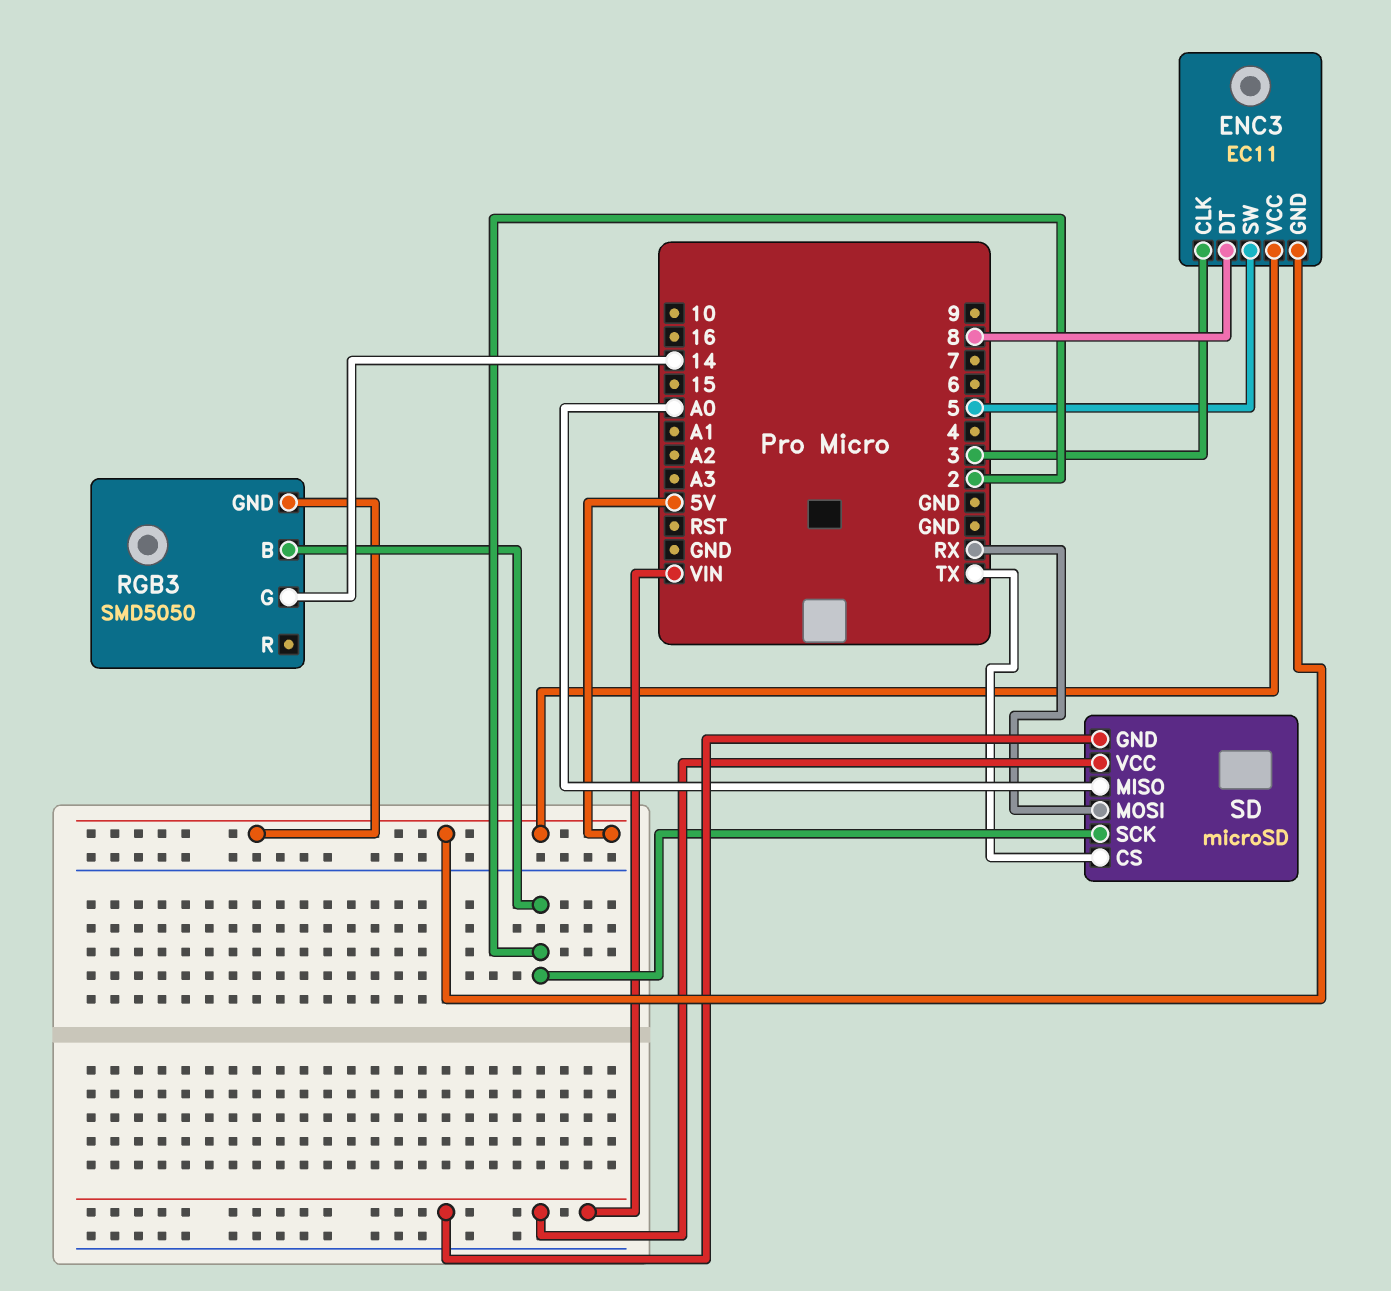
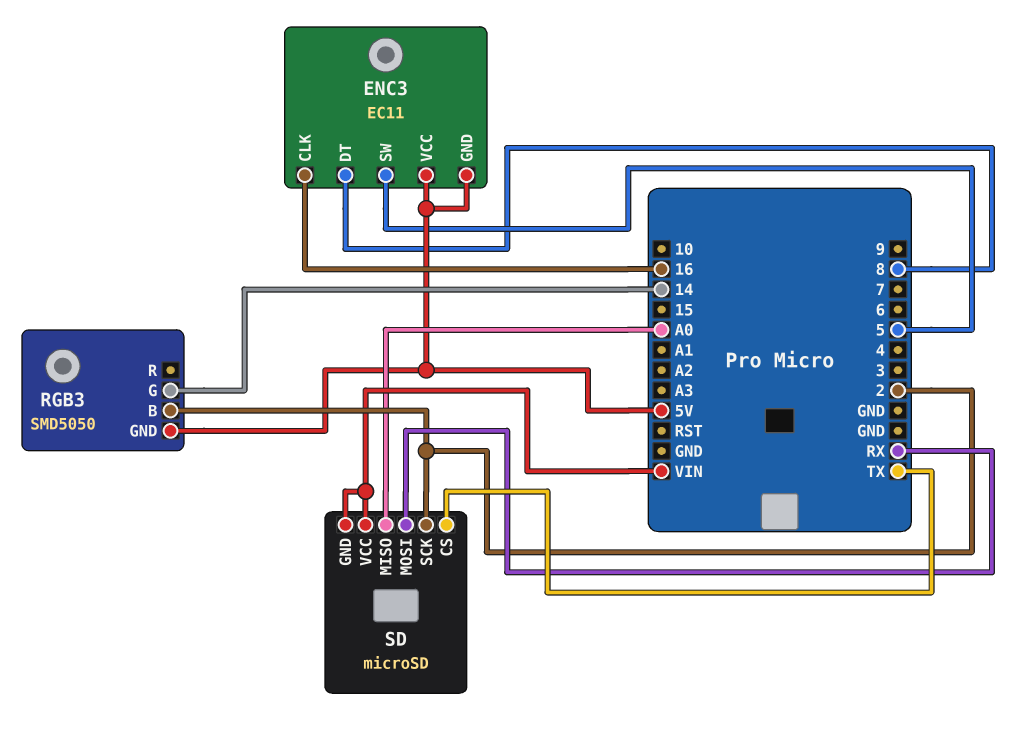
ENC3 pin CLK: 3 -> 16

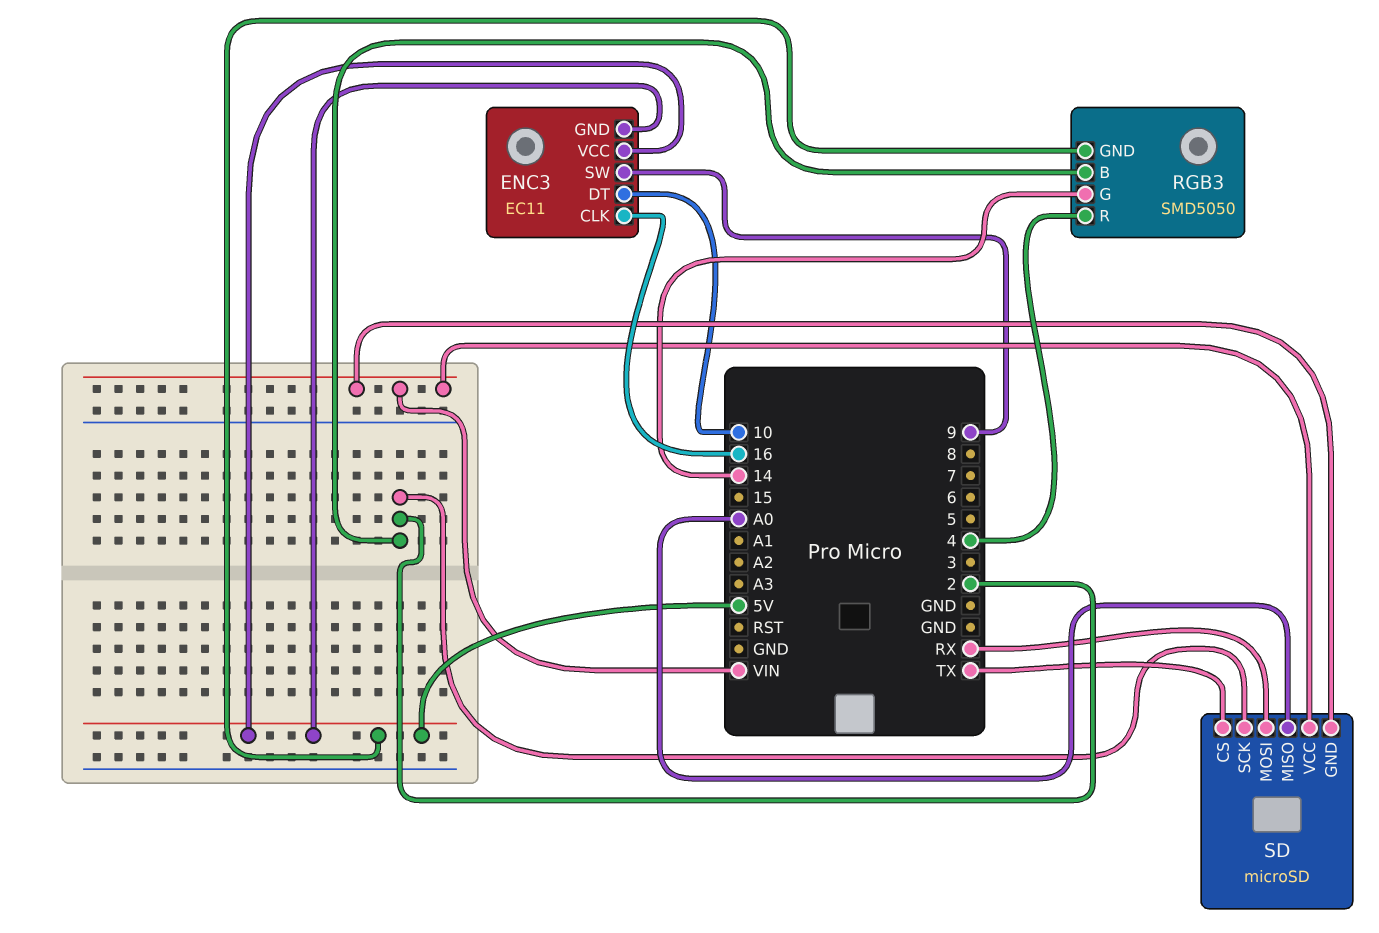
ENC3 pin DT: 8 -> 10
ENC3 pin SW: 5 -> 9
RGB3 pin R: none -> 4

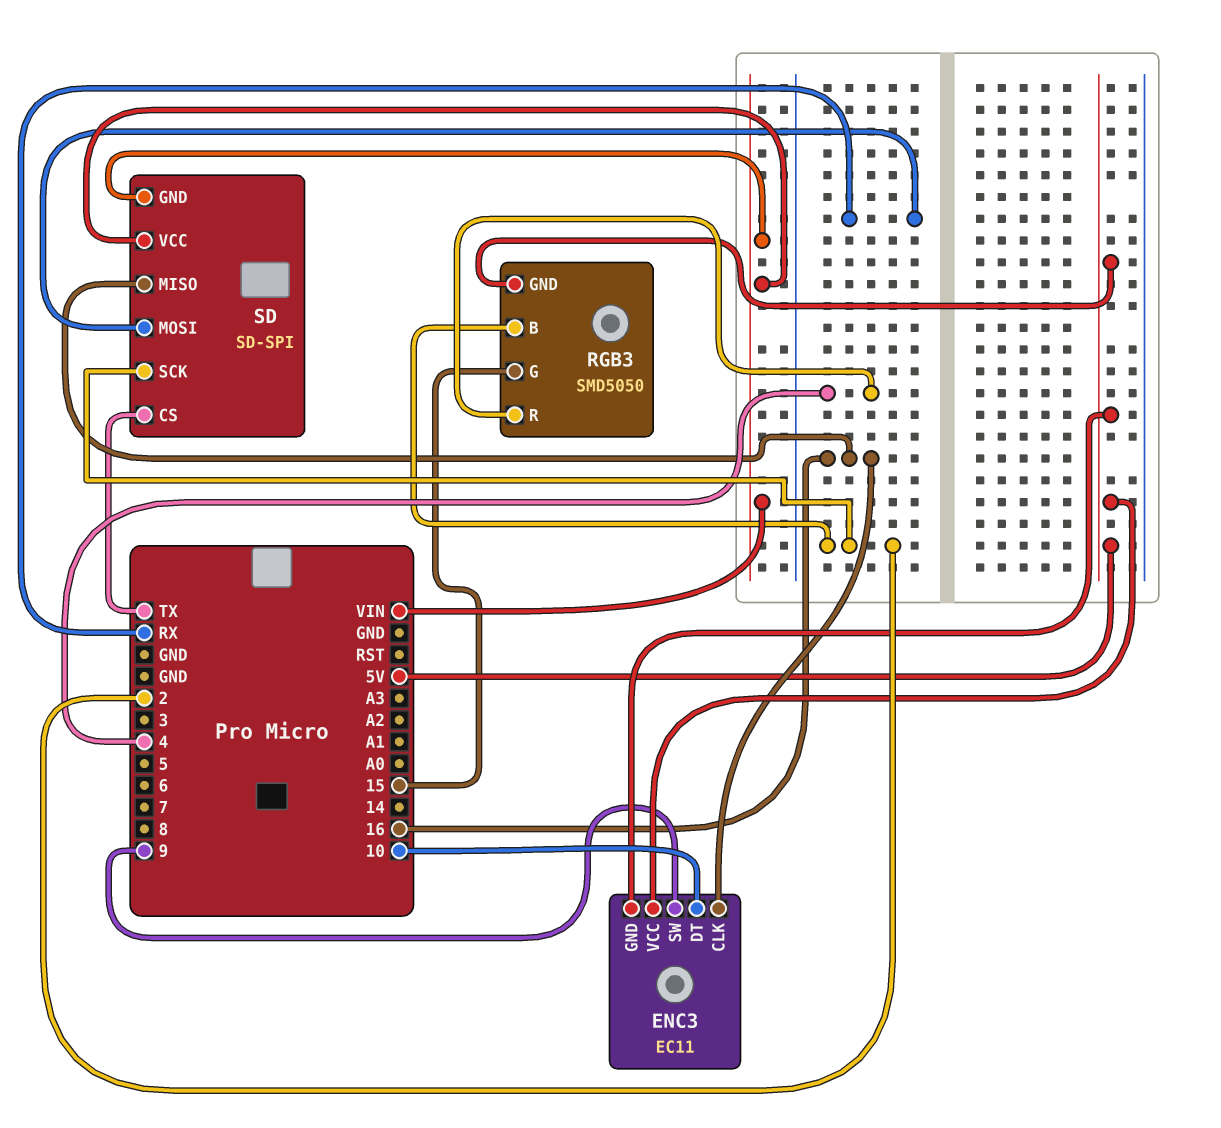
RGB3 pin G: 14 -> 15
SD: microSD -> SD-SPI
SD pin MISO: A0 -> 16

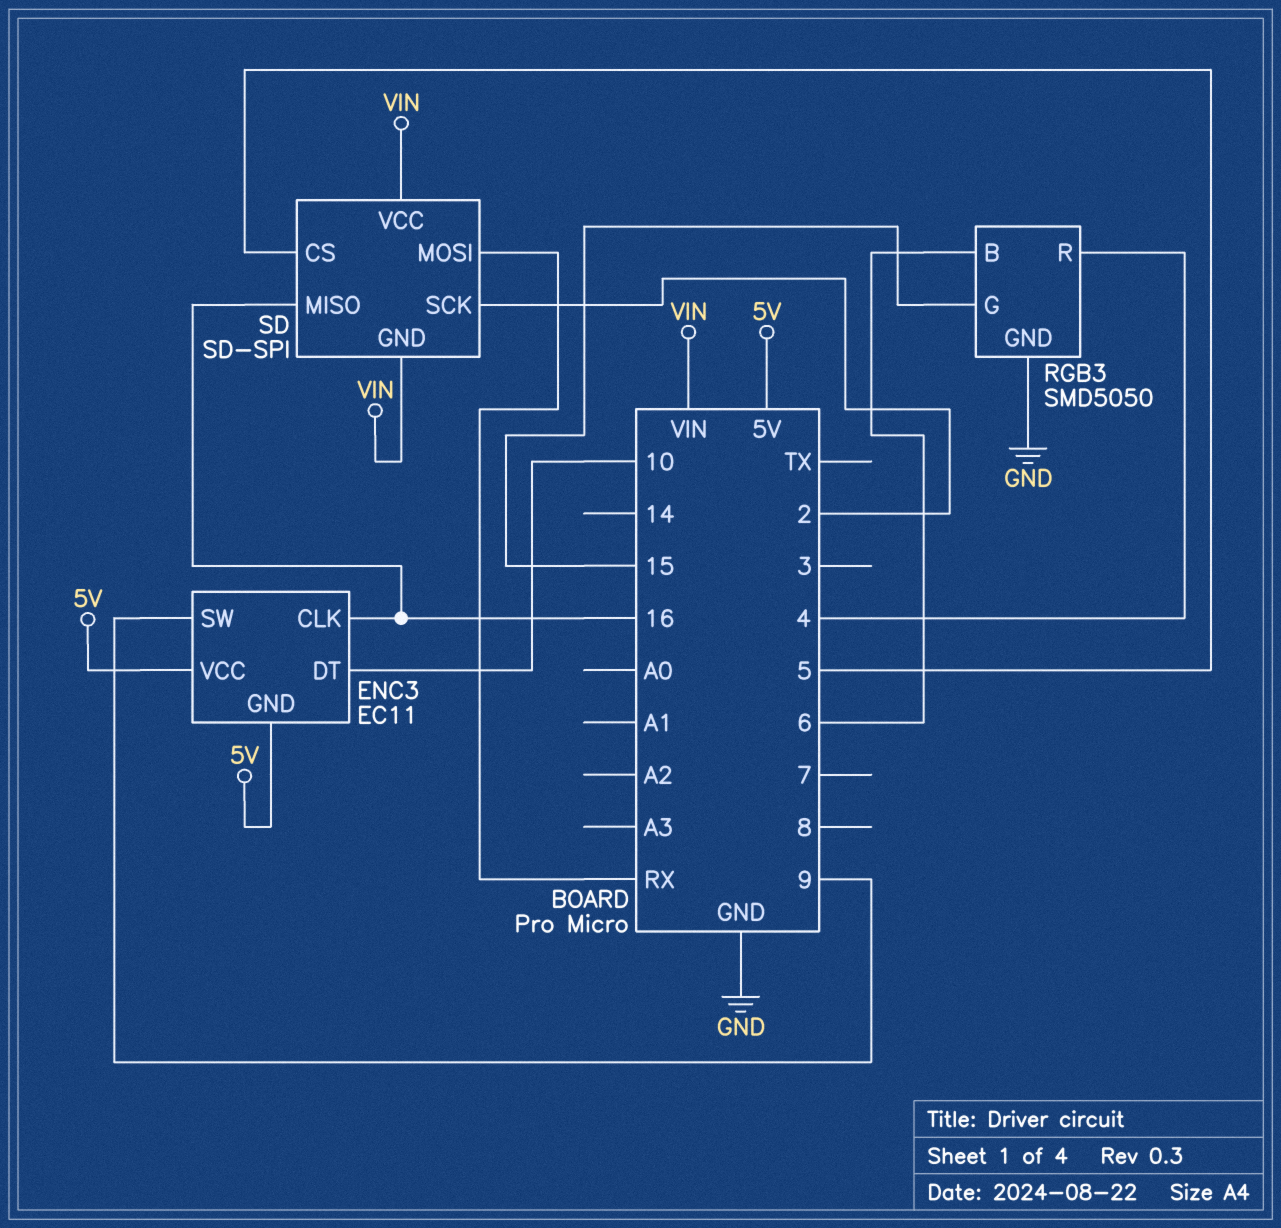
RGB3 pin B: 2 -> 6
RGB3 pin GND: 5V -> GND
SD pin CS: TX -> 5

